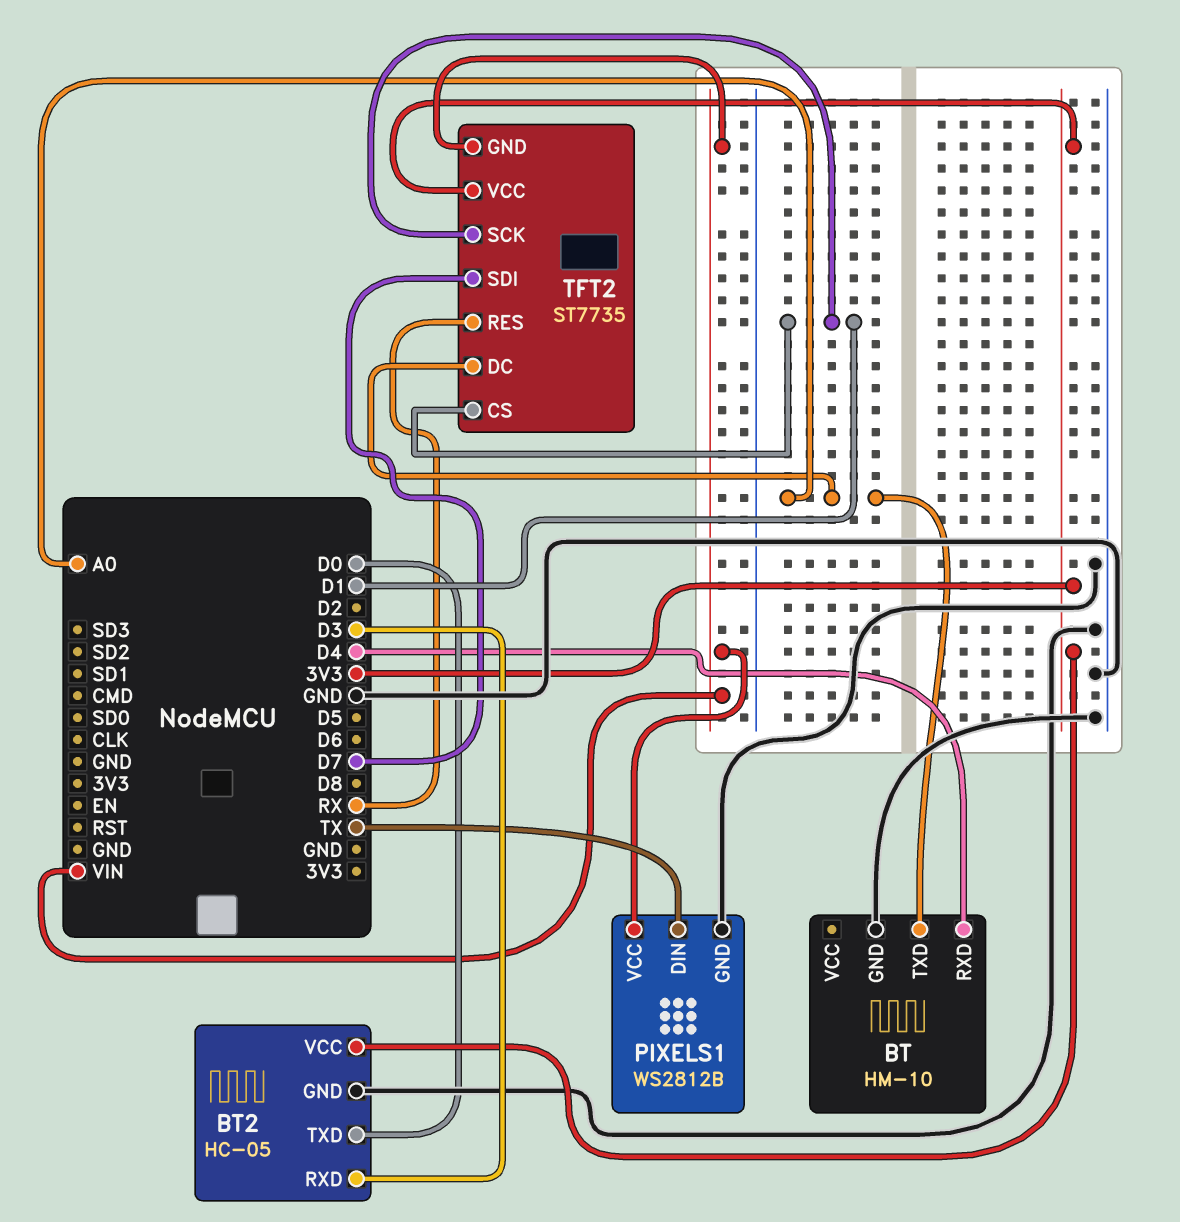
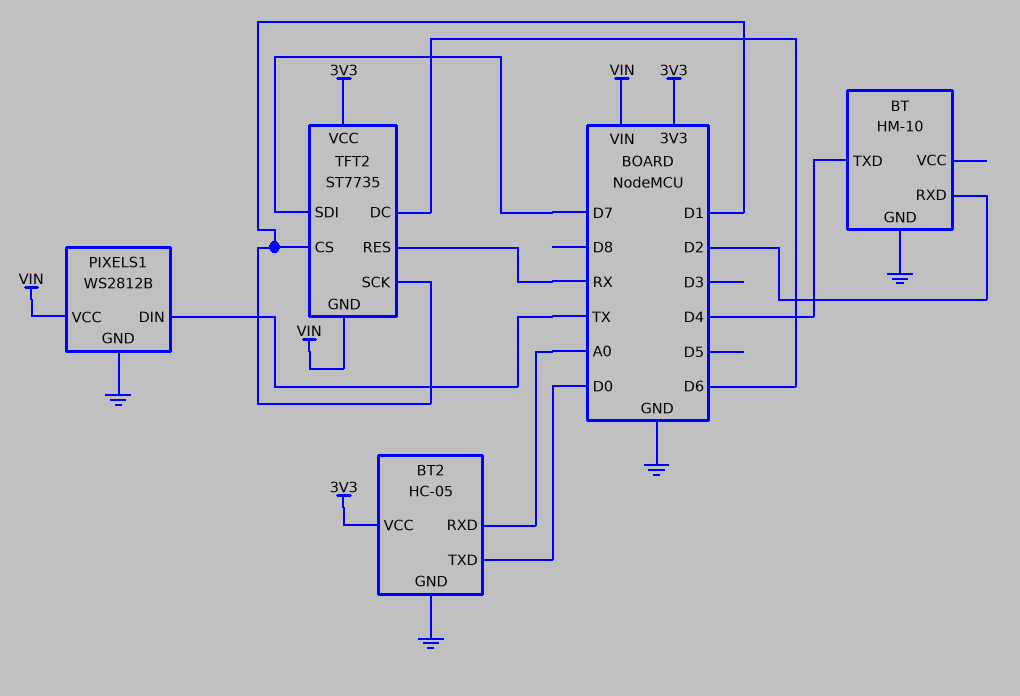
BT pin RXD: D4 -> D2
BT pin TXD: A0 -> D4
BT2 pin RXD: D3 -> A0
TFT2 pin DC: A0 -> D6

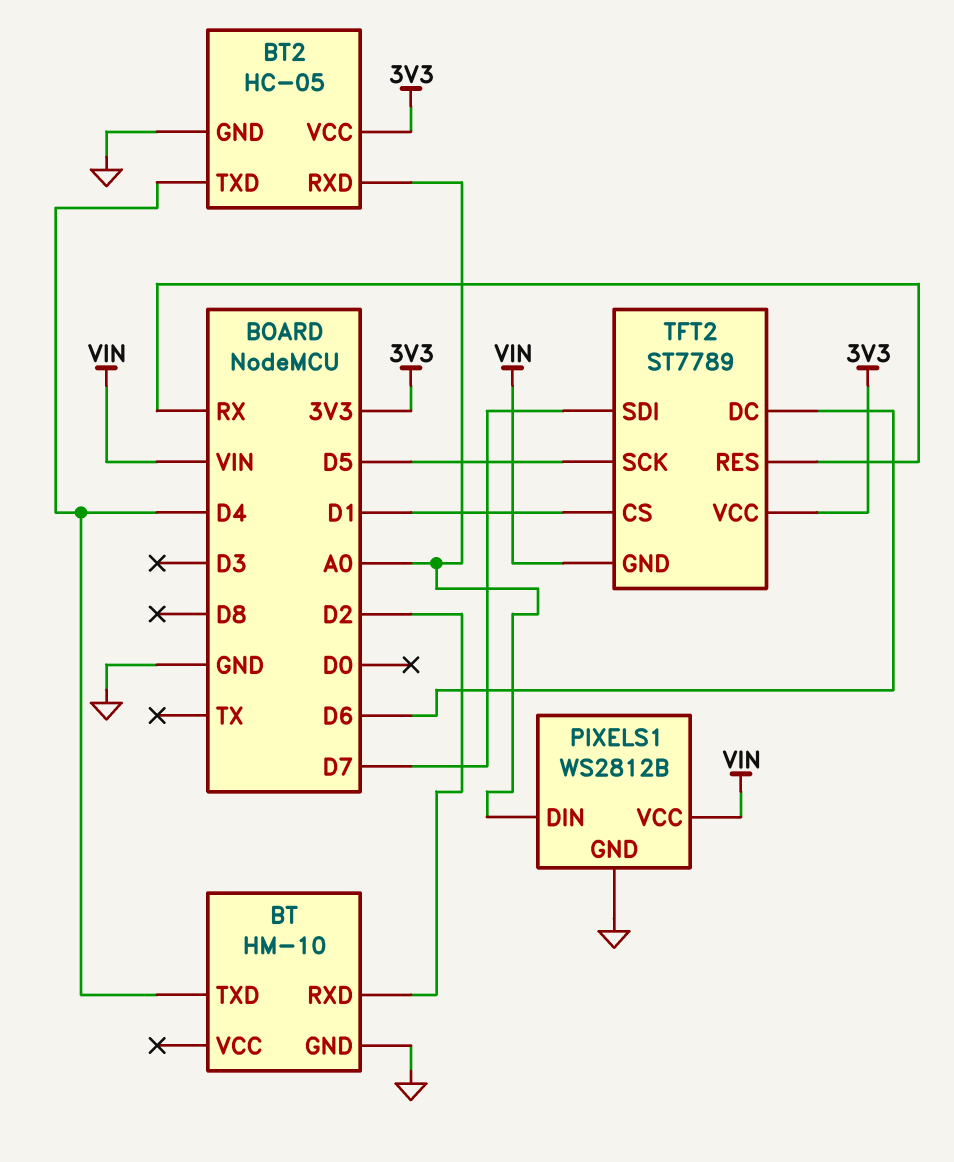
BT2 pin TXD: D0 -> D4
PIXELS1 pin DIN: TX -> A0
TFT2: ST7735 -> ST7789
TFT2 pin SCK: D1 -> D5

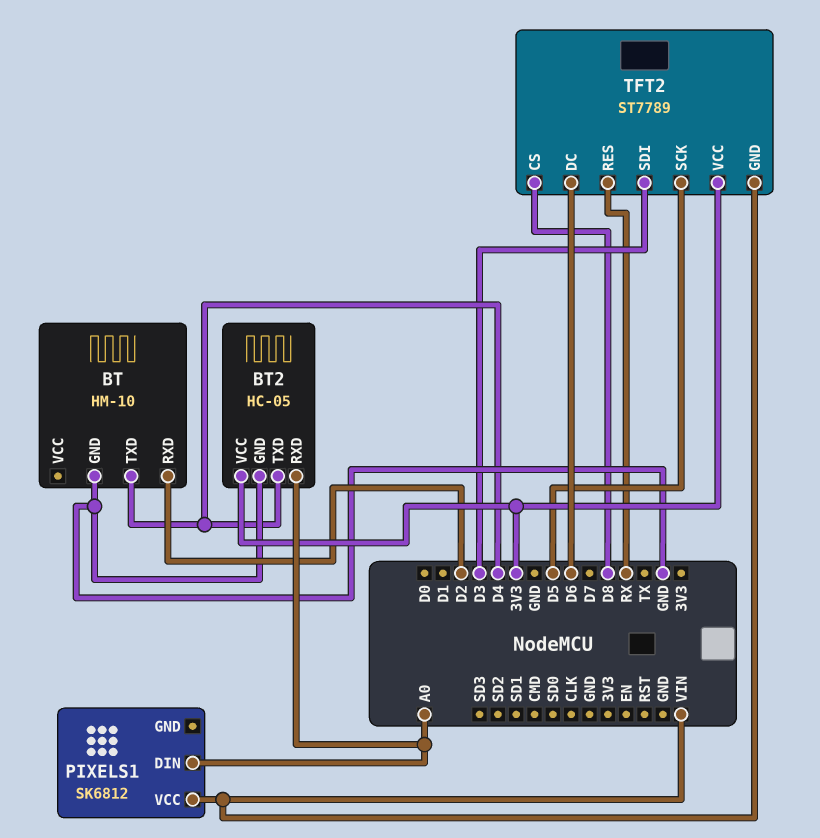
PIXELS1: WS2812B -> SK6812
PIXELS1 pin GND: GND -> none
TFT2 pin CS: D1 -> D8
TFT2 pin SDI: D7 -> D3

